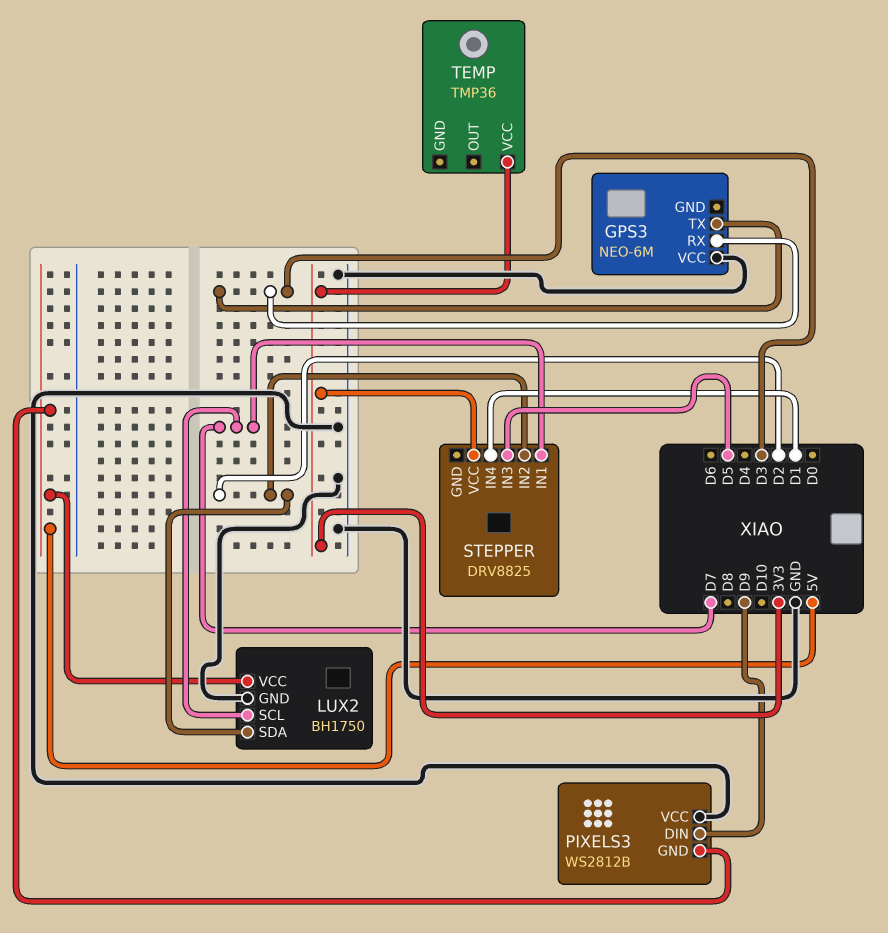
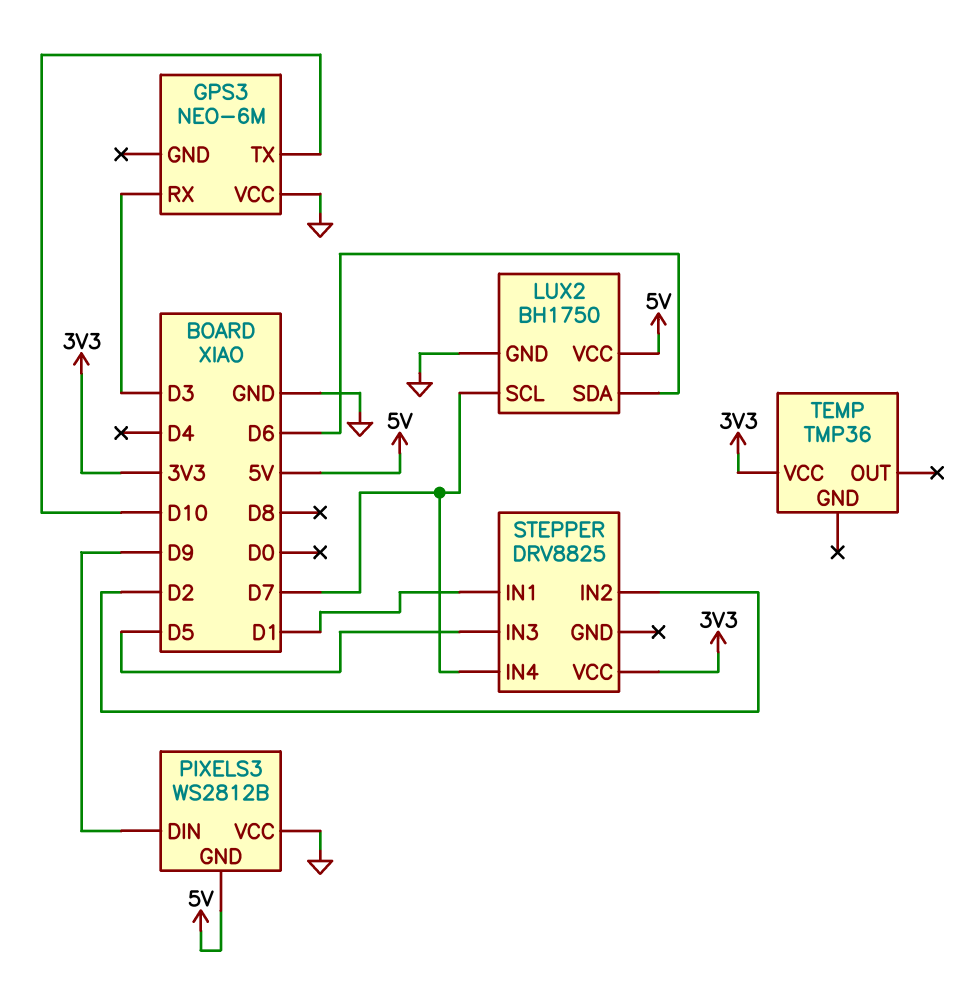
GPS3 pin TX: D3 -> D10
LUX2 pin SDA: D2 -> D6
STEPPER pin IN1: D7 -> D1
STEPPER pin IN4: D1 -> D7

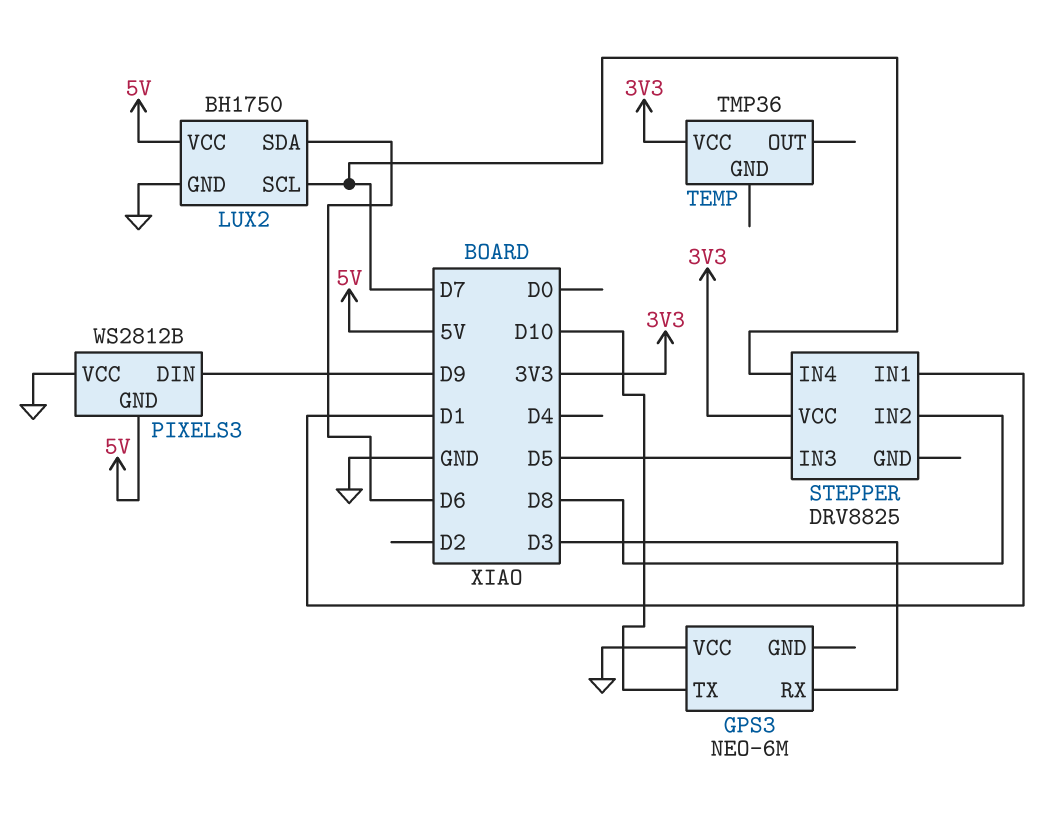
STEPPER pin IN2: D2 -> D8

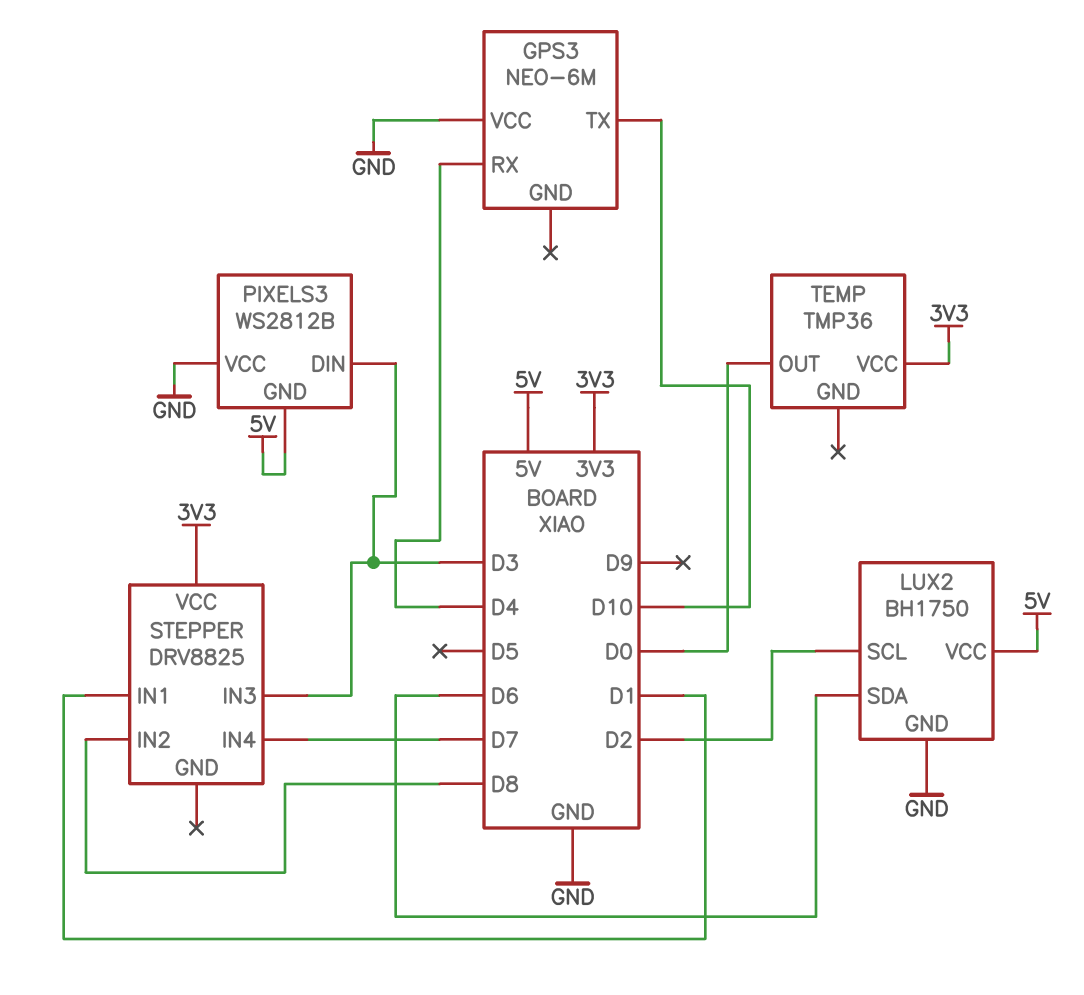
GPS3 pin RX: D3 -> D4
LUX2 pin SCL: D7 -> D2
PIXELS3 pin DIN: D9 -> D3
STEPPER pin IN3: D5 -> D3
TEMP pin OUT: none -> D0

